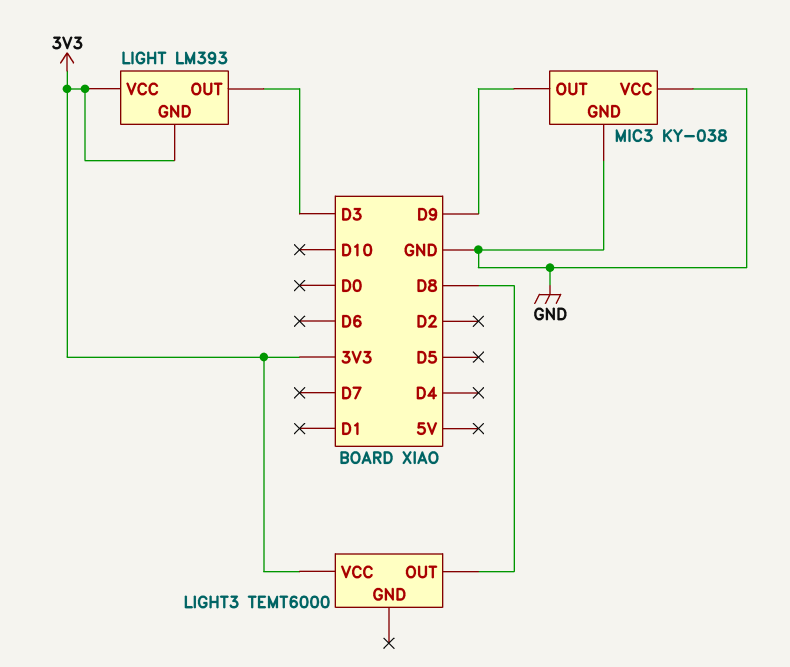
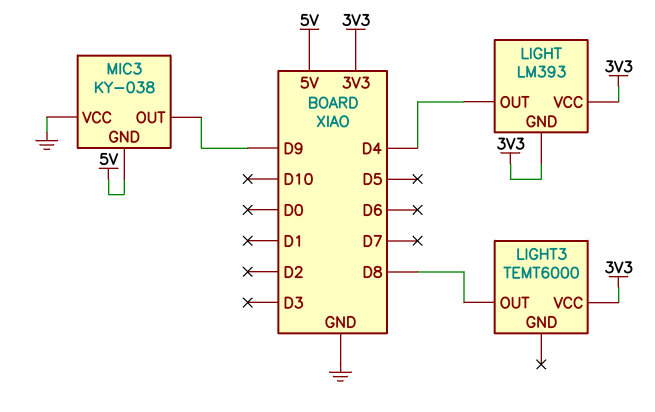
LIGHT pin OUT: D3 -> D4
MIC3 pin GND: GND -> 5V

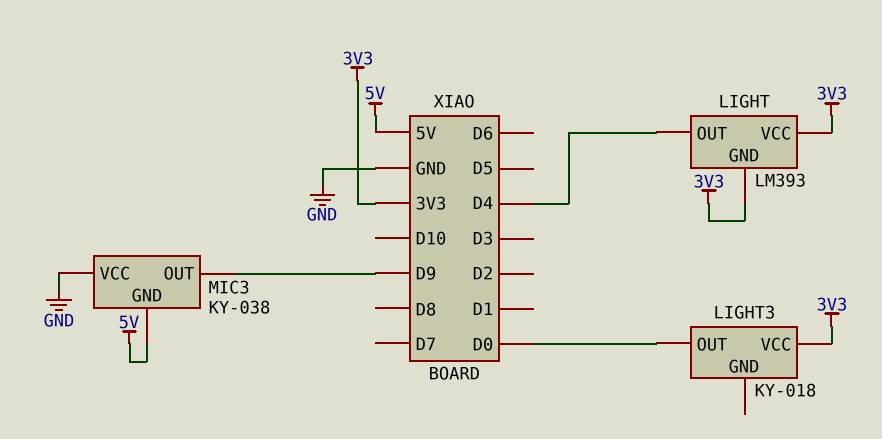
LIGHT3: TEMT6000 -> KY-018
LIGHT3 pin OUT: D8 -> D0

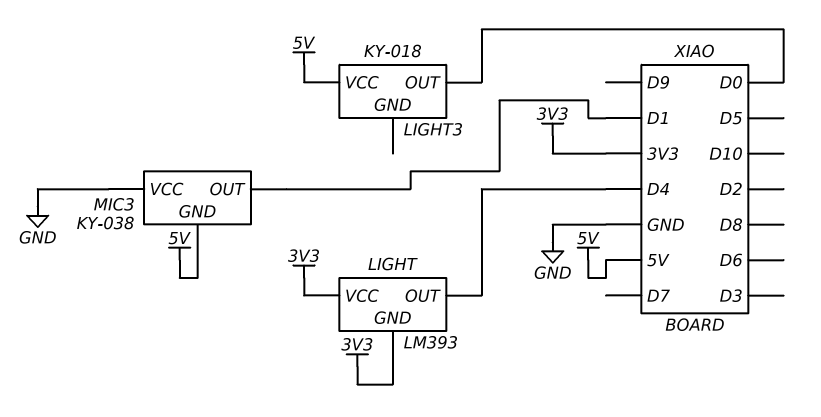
LIGHT3 pin VCC: 3V3 -> 5V
MIC3 pin OUT: D9 -> D1

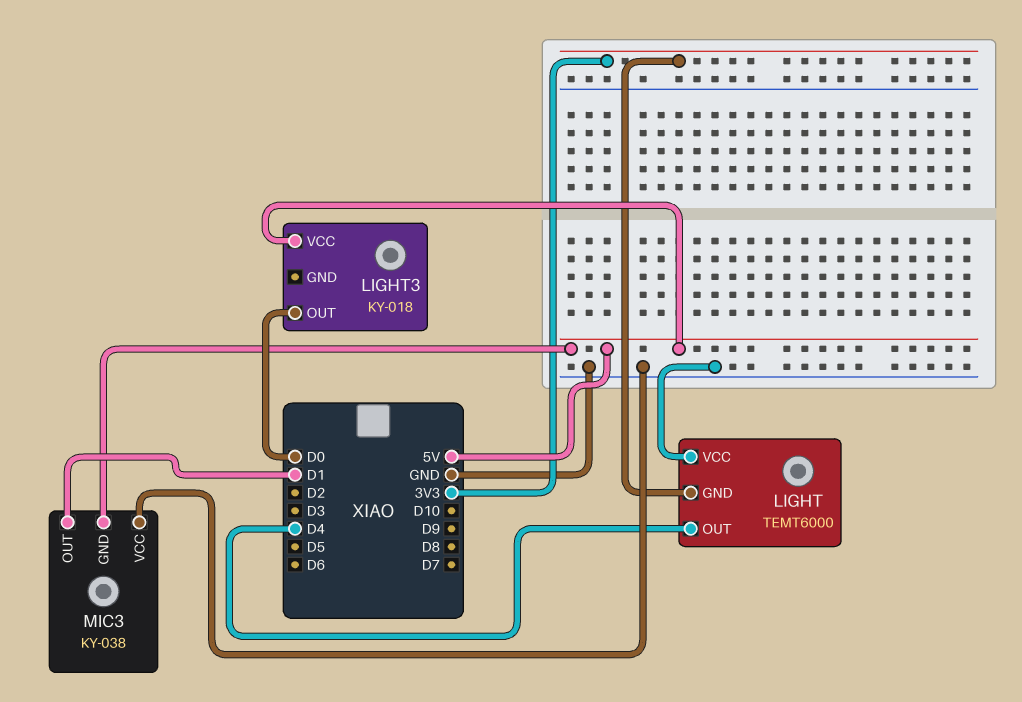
LIGHT: LM393 -> TEMT6000
LIGHT pin VCC: 3V3 -> GND

